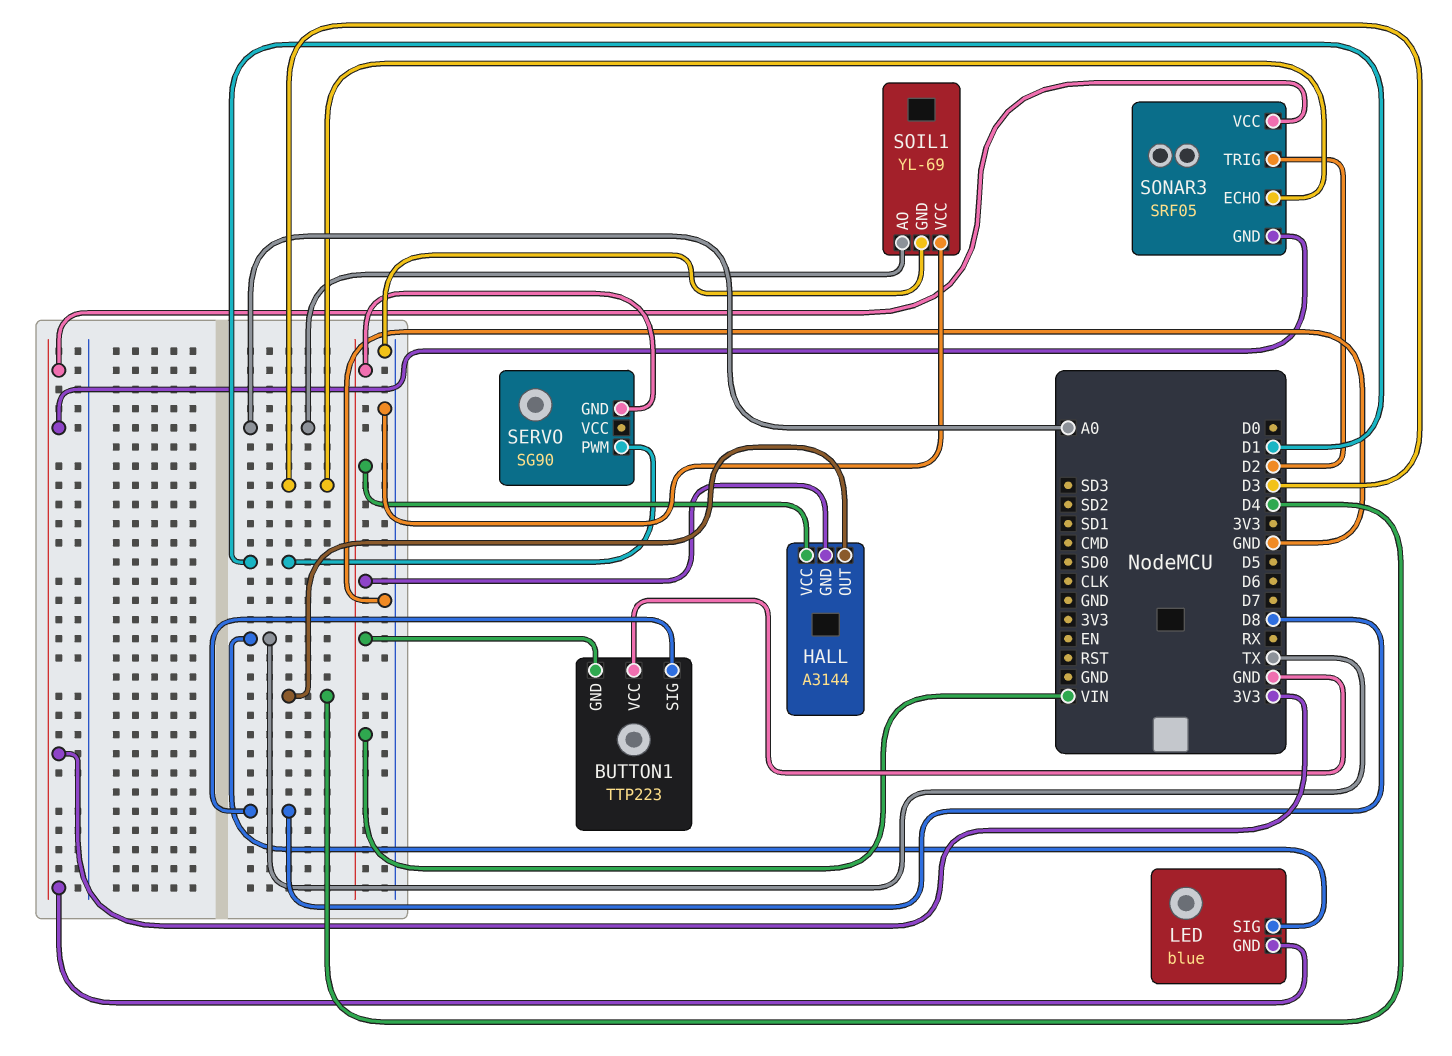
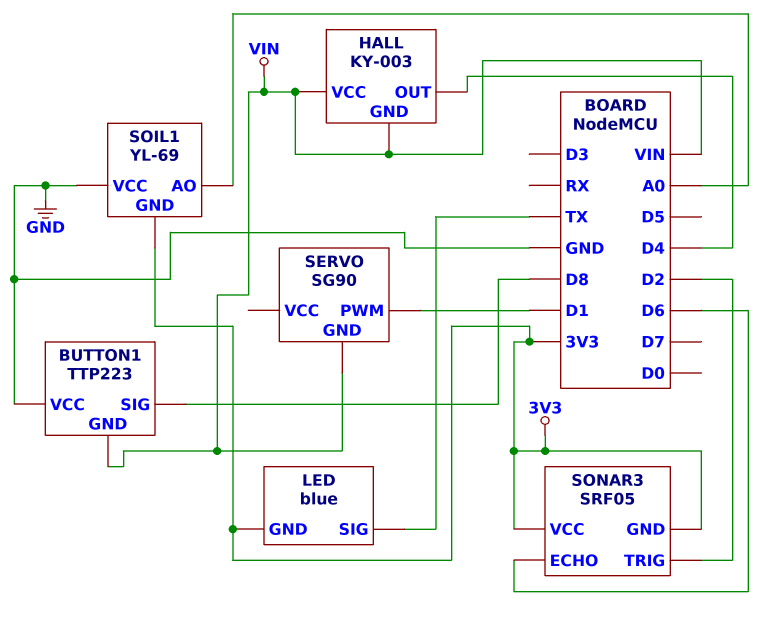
HALL: A3144 -> KY-003
SOIL1 pin GND: GND -> 3V3
SONAR3 pin ECHO: D3 -> D6

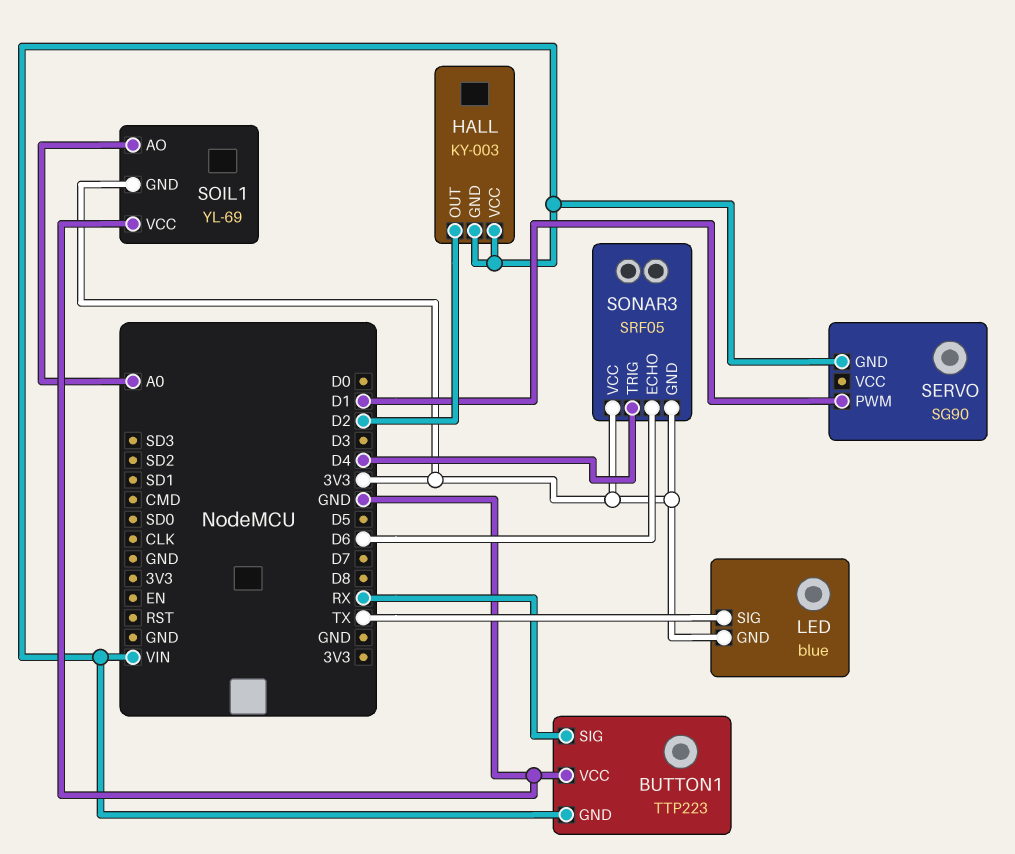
BUTTON1 pin SIG: D8 -> RX
HALL pin OUT: D4 -> D2
SONAR3 pin TRIG: D2 -> D4

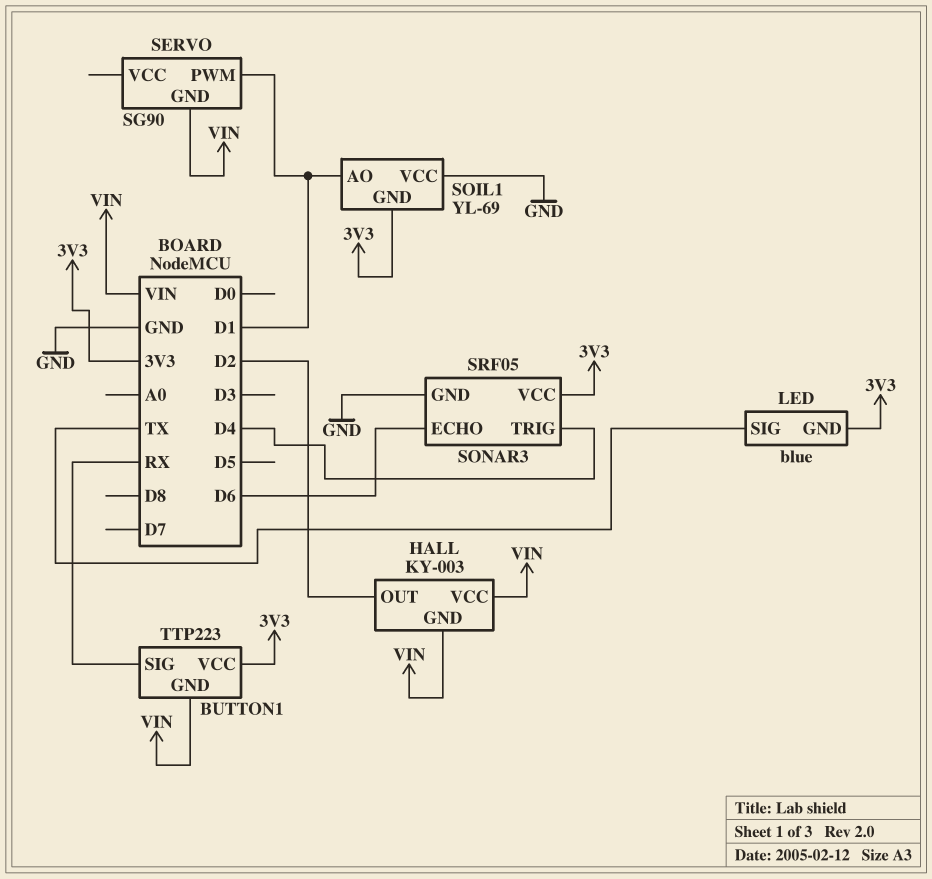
BUTTON1 pin VCC: GND -> 3V3
SOIL1 pin AO: A0 -> D1
SONAR3 pin GND: 3V3 -> GND

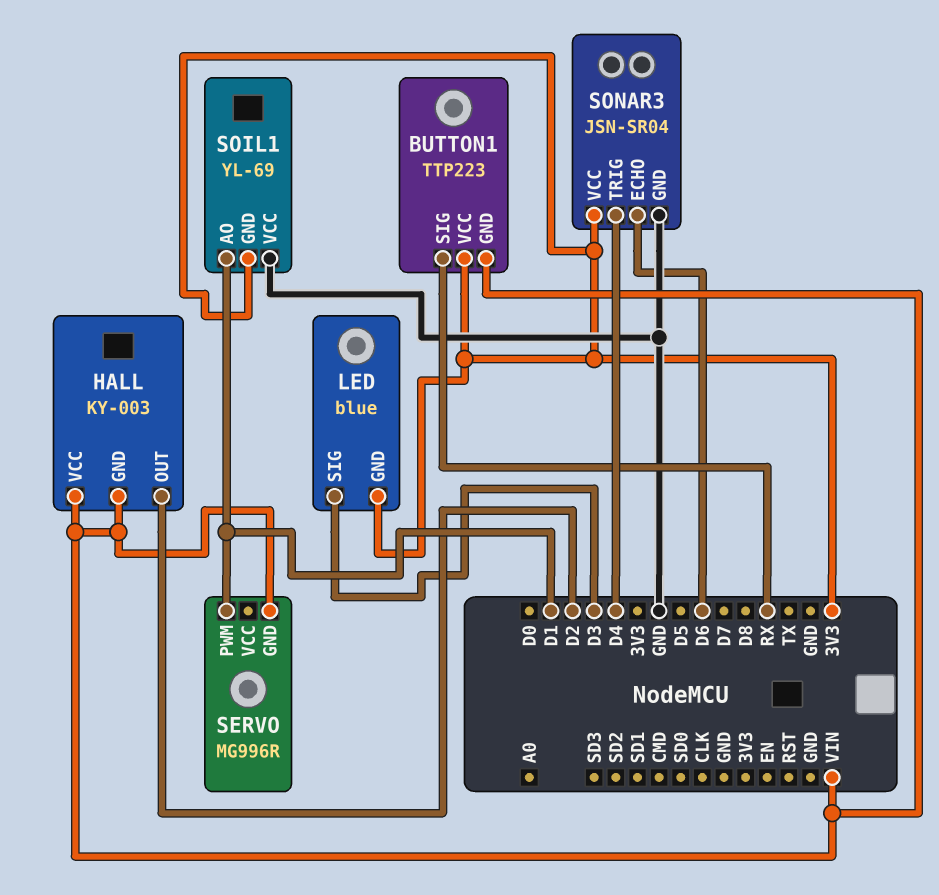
LED pin SIG: TX -> D3
SERVO: SG90 -> MG996R
SONAR3: SRF05 -> JSN-SR04

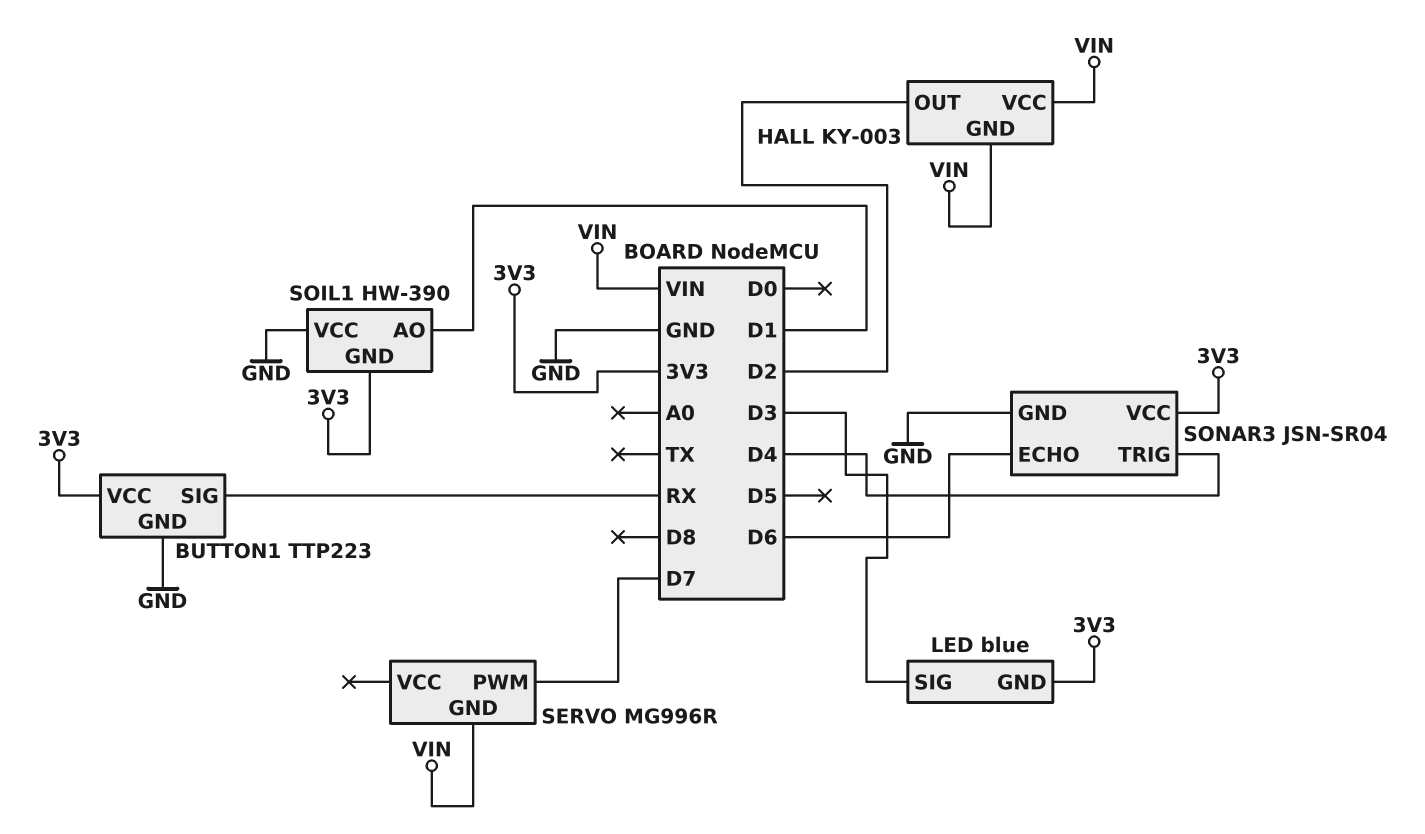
BUTTON1 pin GND: VIN -> GND
SERVO pin PWM: D1 -> D7
SOIL1: YL-69 -> HW-390

